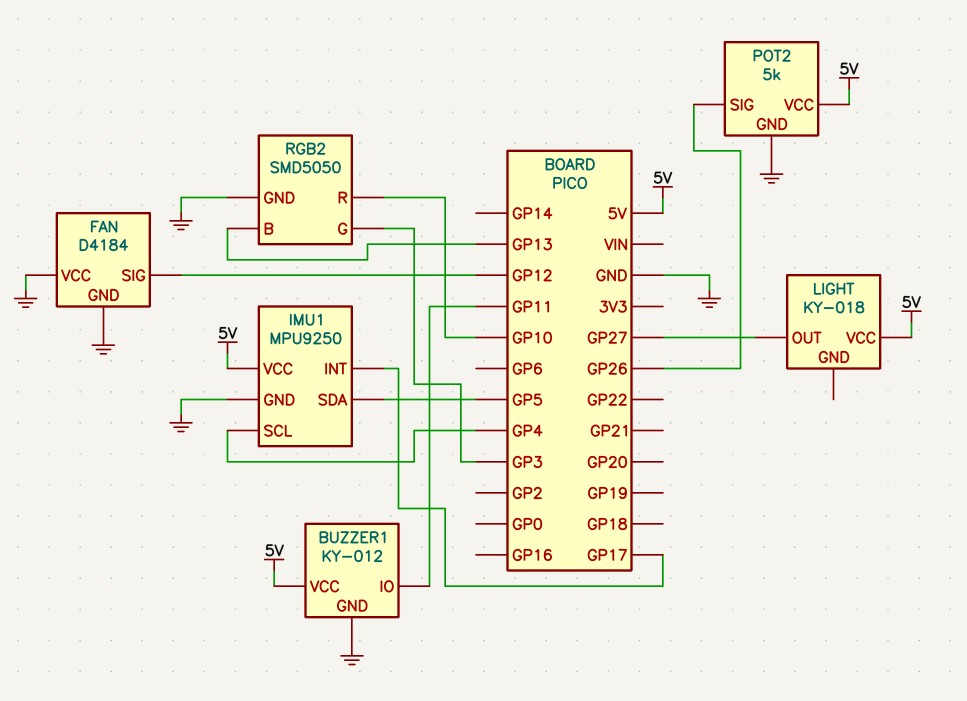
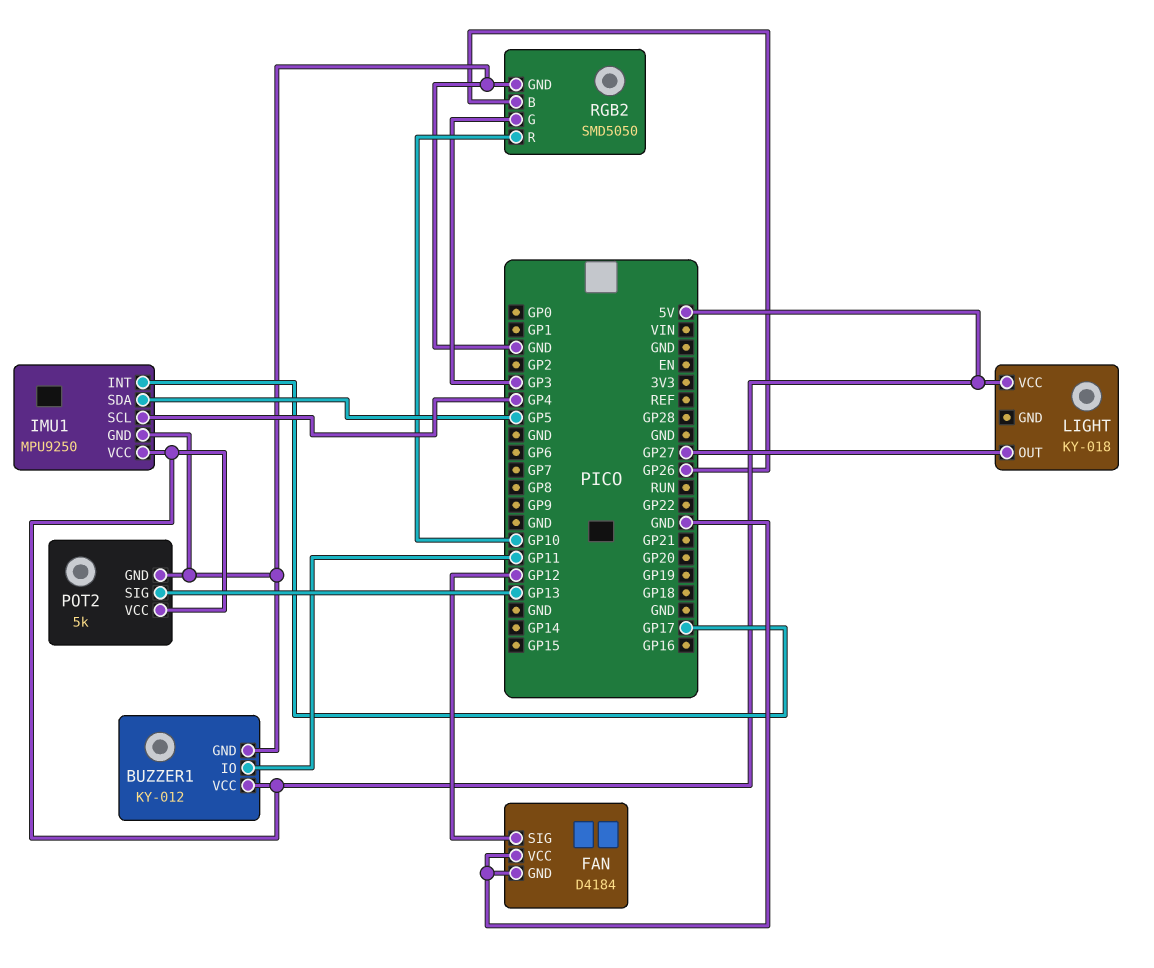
POT2 pin SIG: GP26 -> GP13
RGB2 pin B: GP13 -> GP26

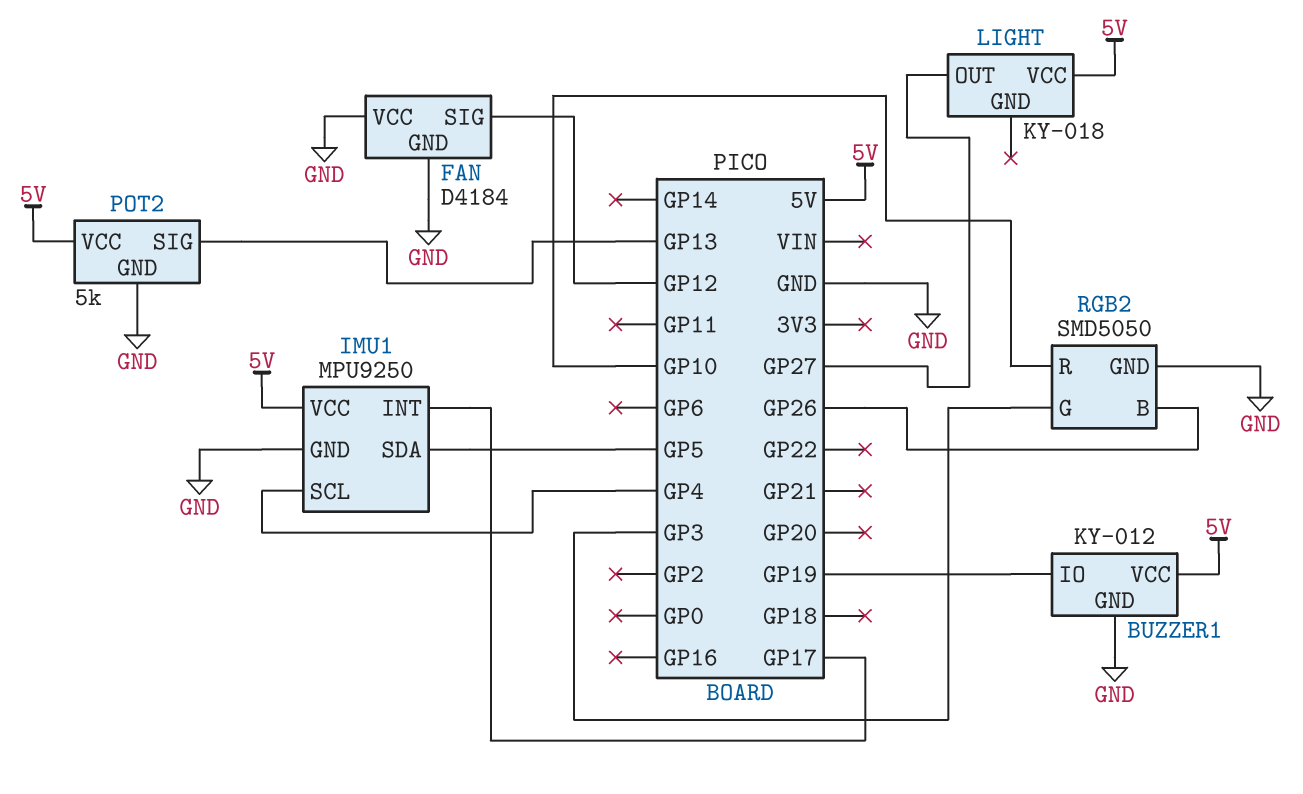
BUZZER1 pin IO: GP11 -> GP19

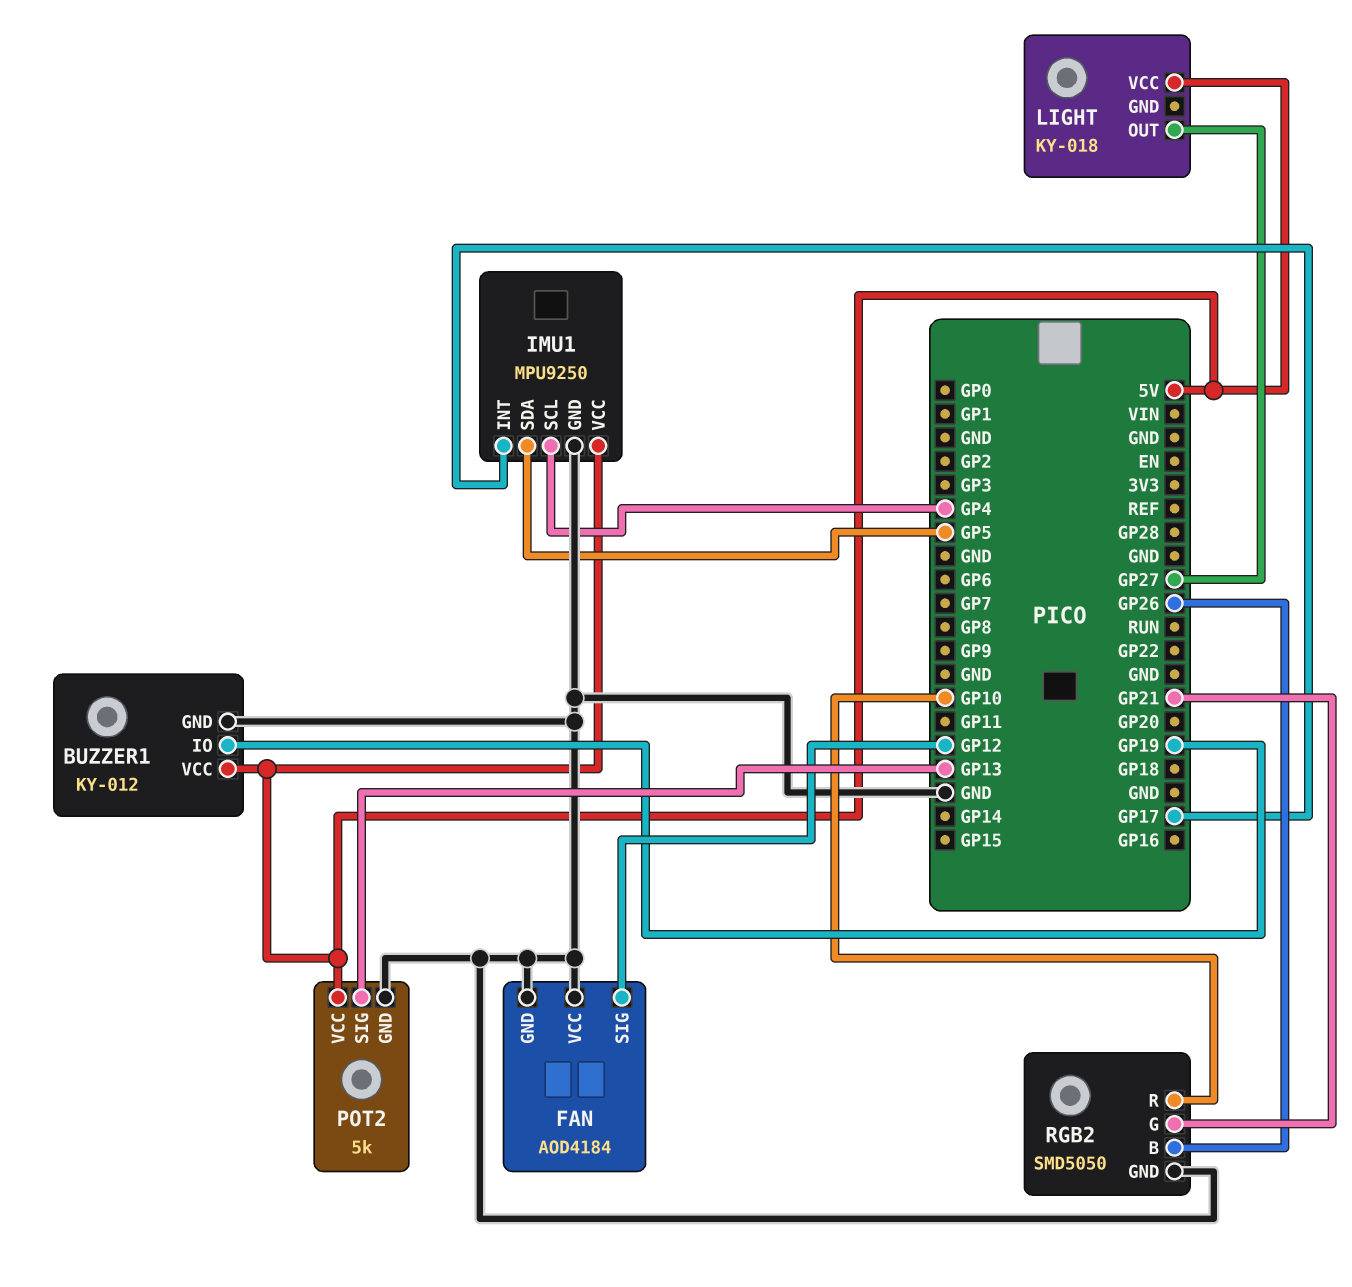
FAN: D4184 -> AOD4184
RGB2 pin G: GP3 -> GP21

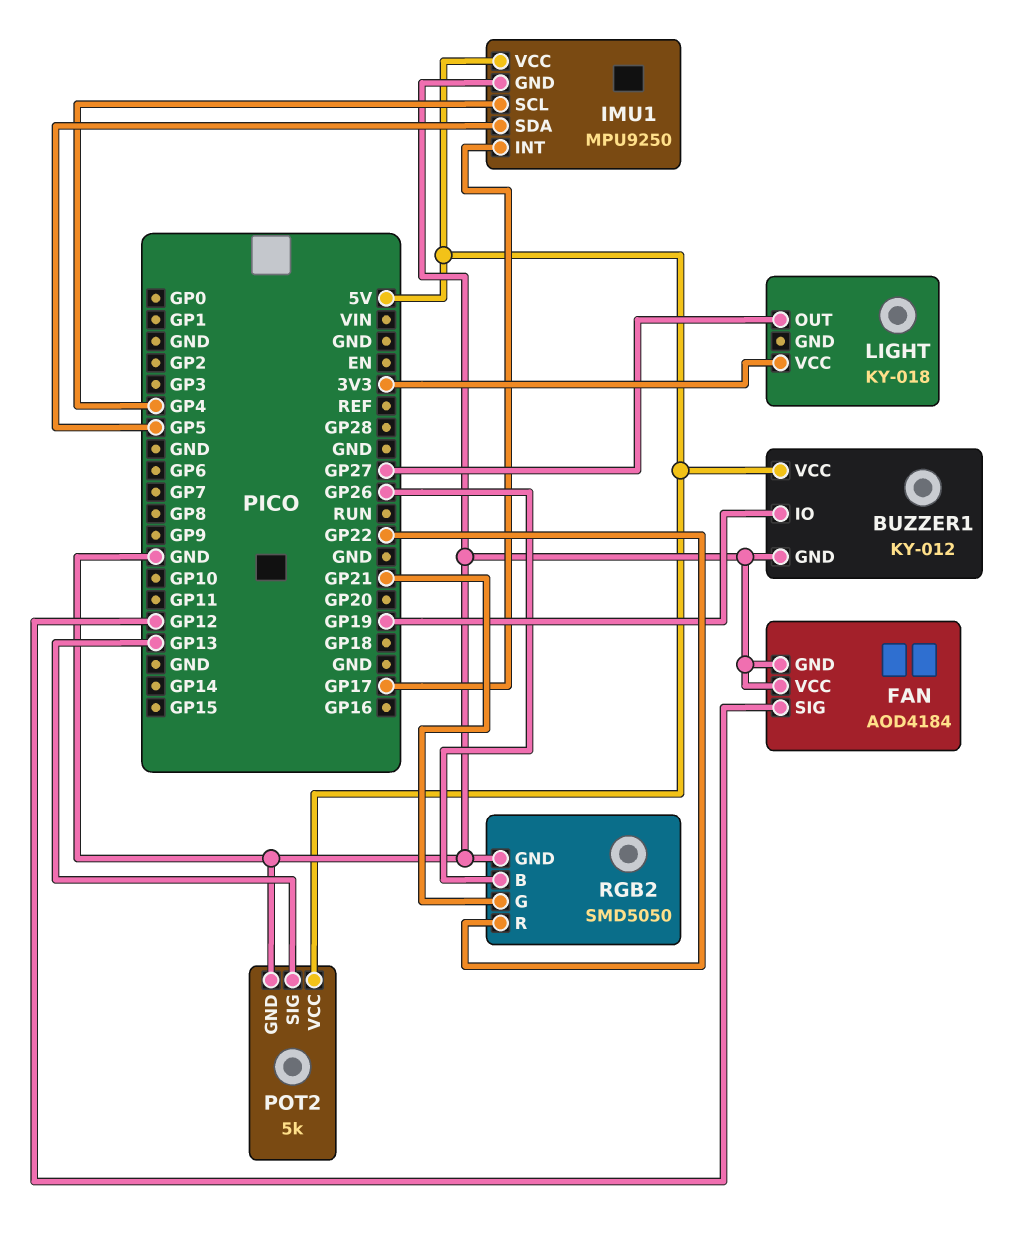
LIGHT pin VCC: 5V -> 3V3
RGB2 pin R: GP10 -> GP22

